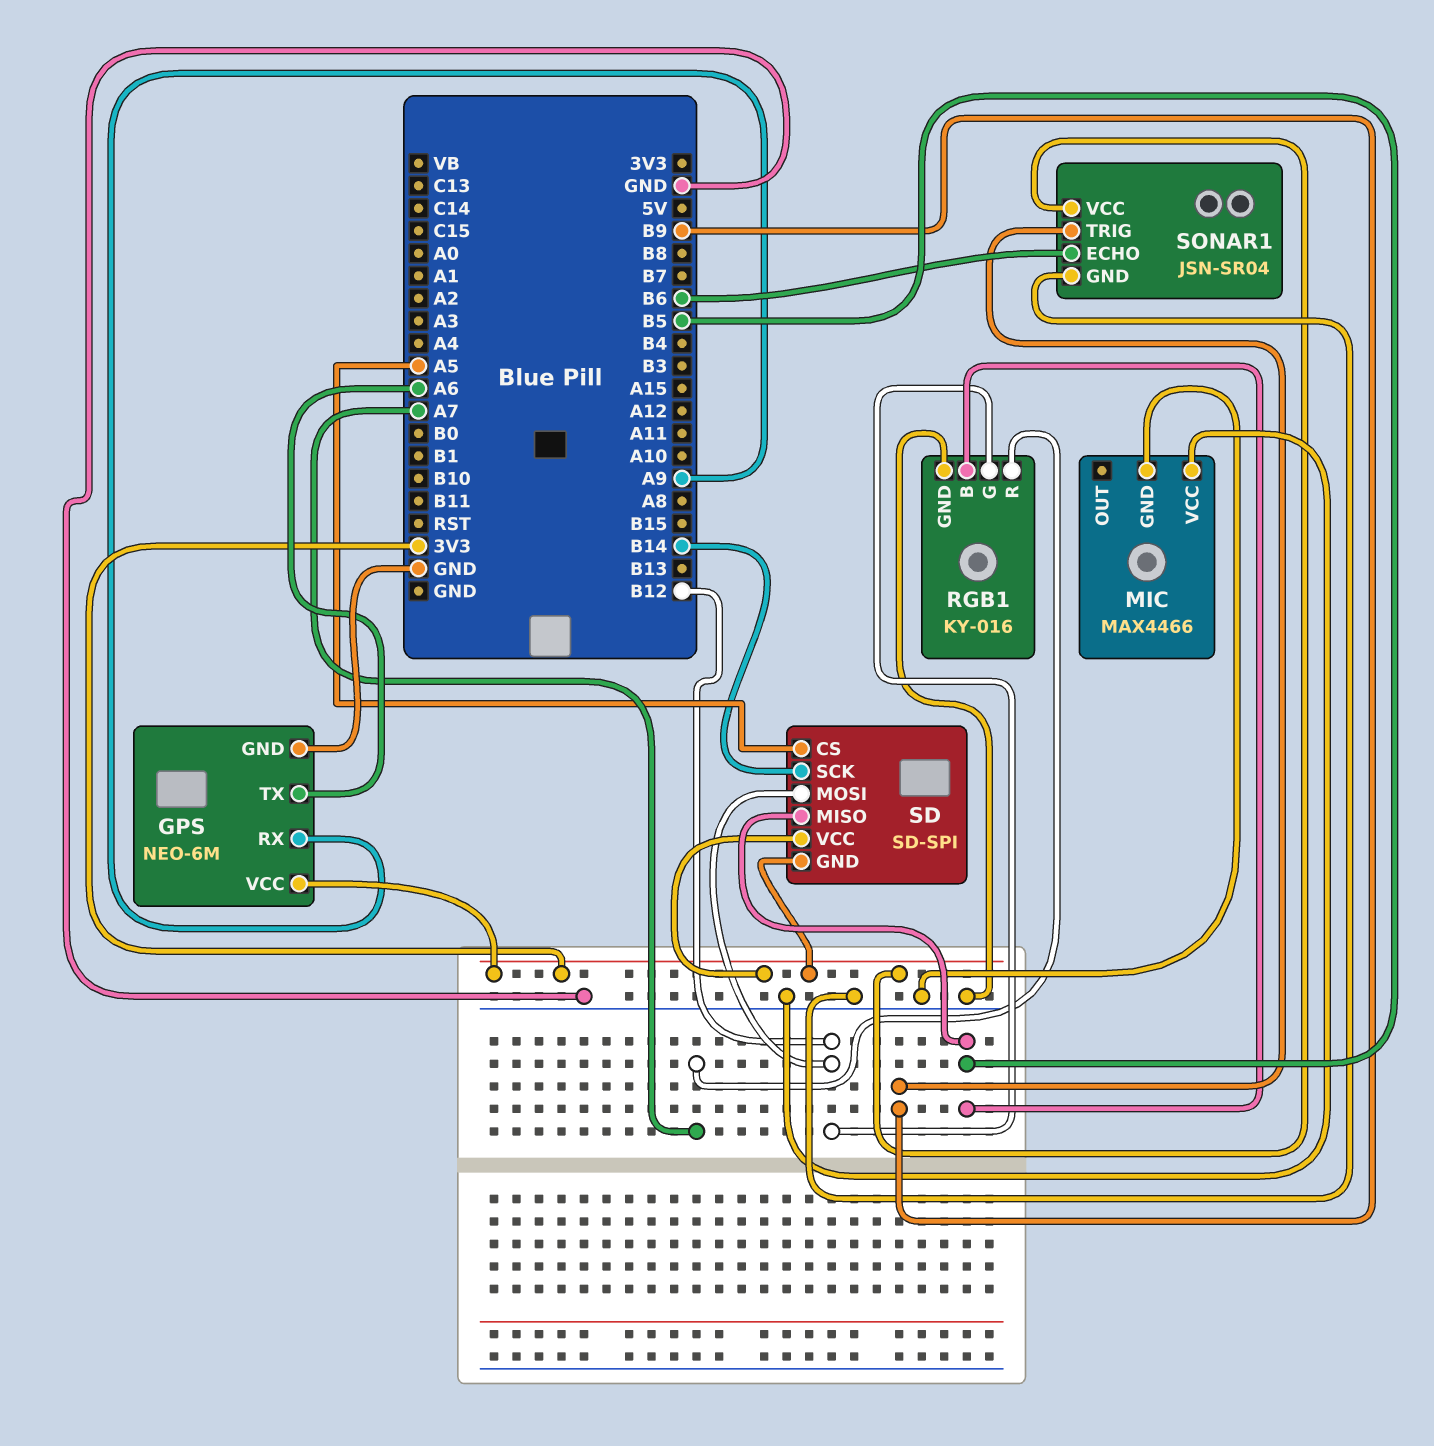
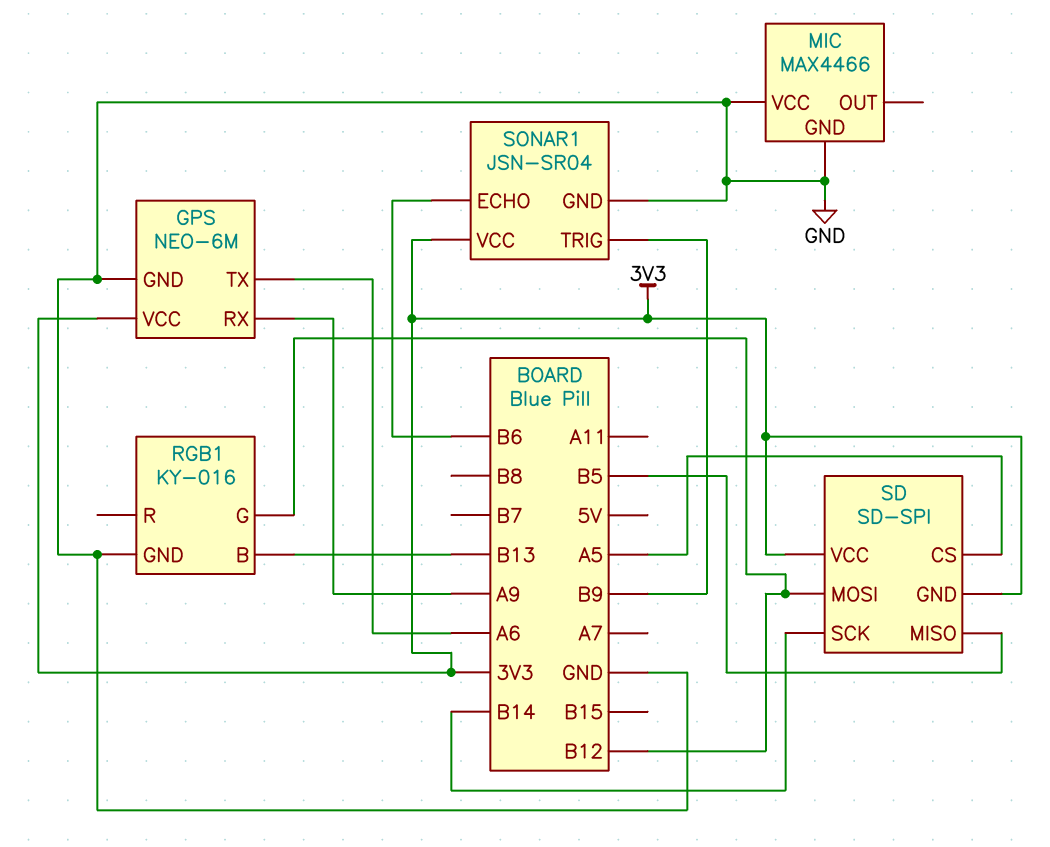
RGB1 pin B: B5 -> B13
RGB1 pin R: A7 -> none

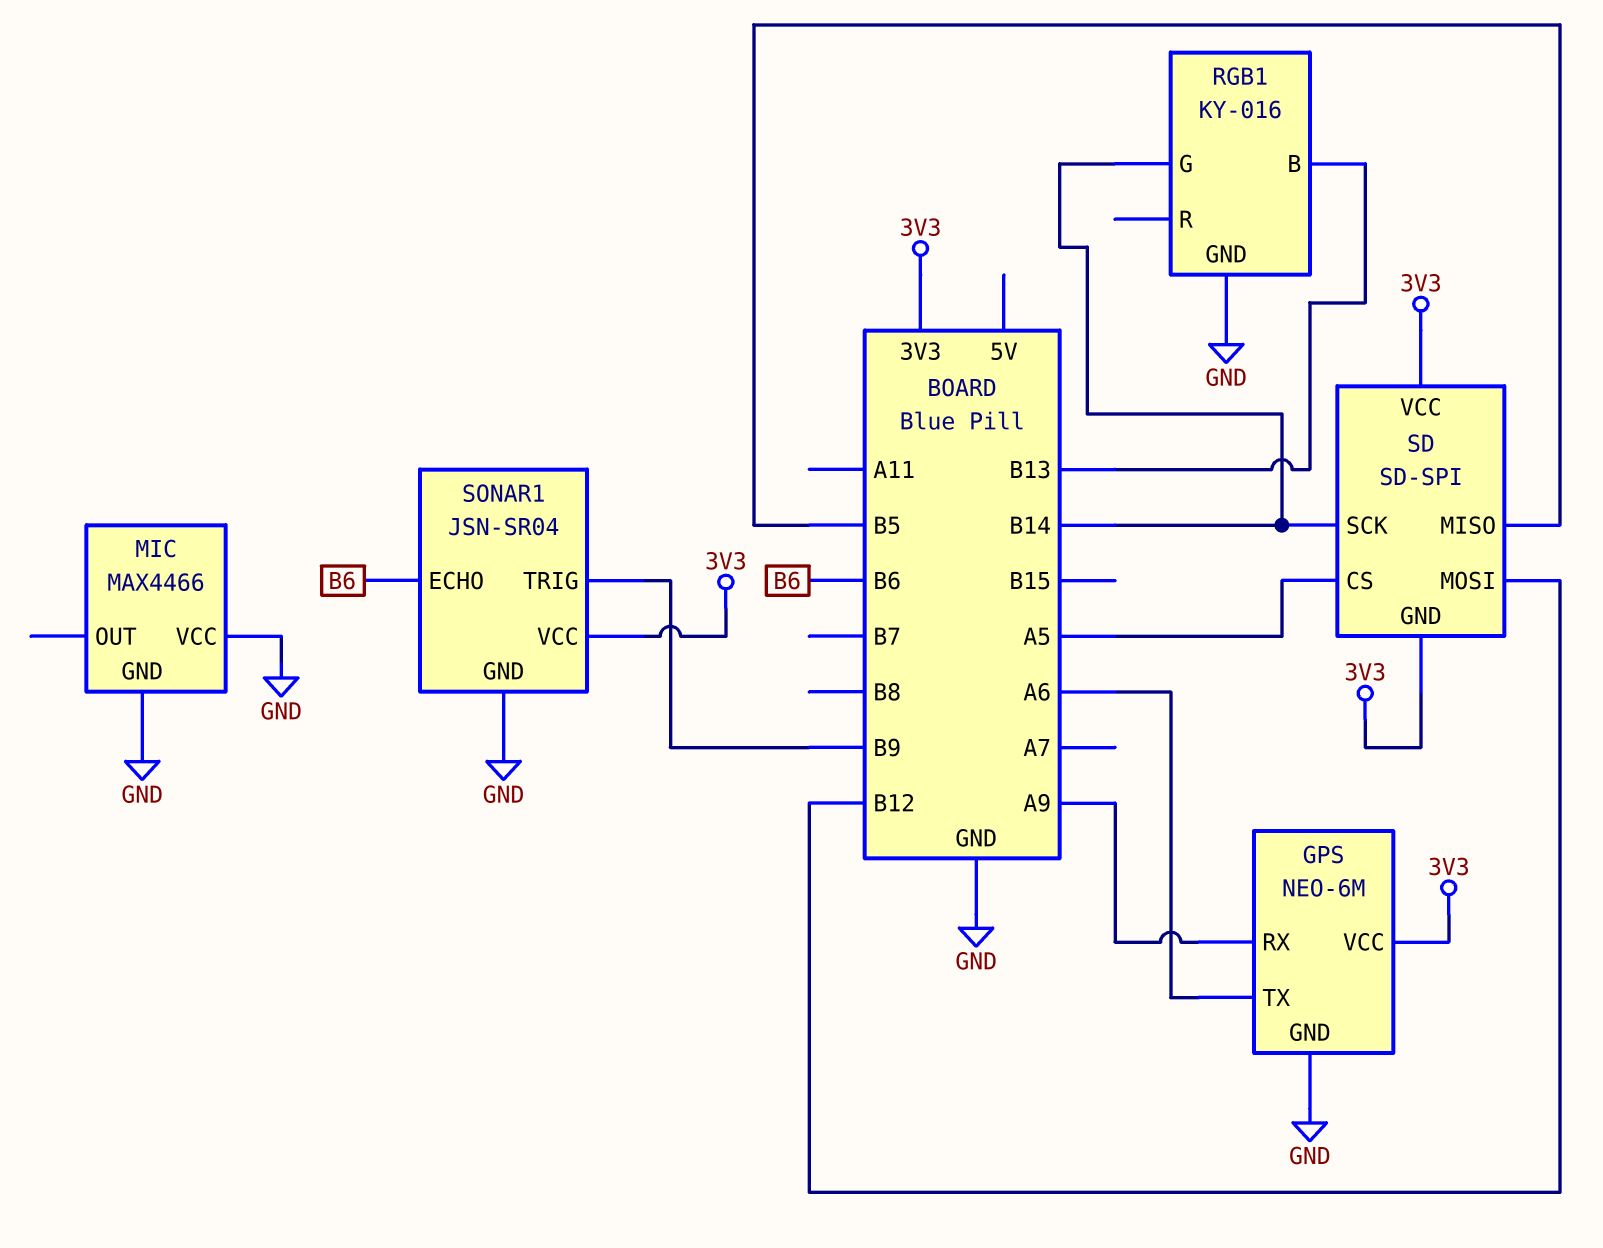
RGB1 pin G: B12 -> B14

